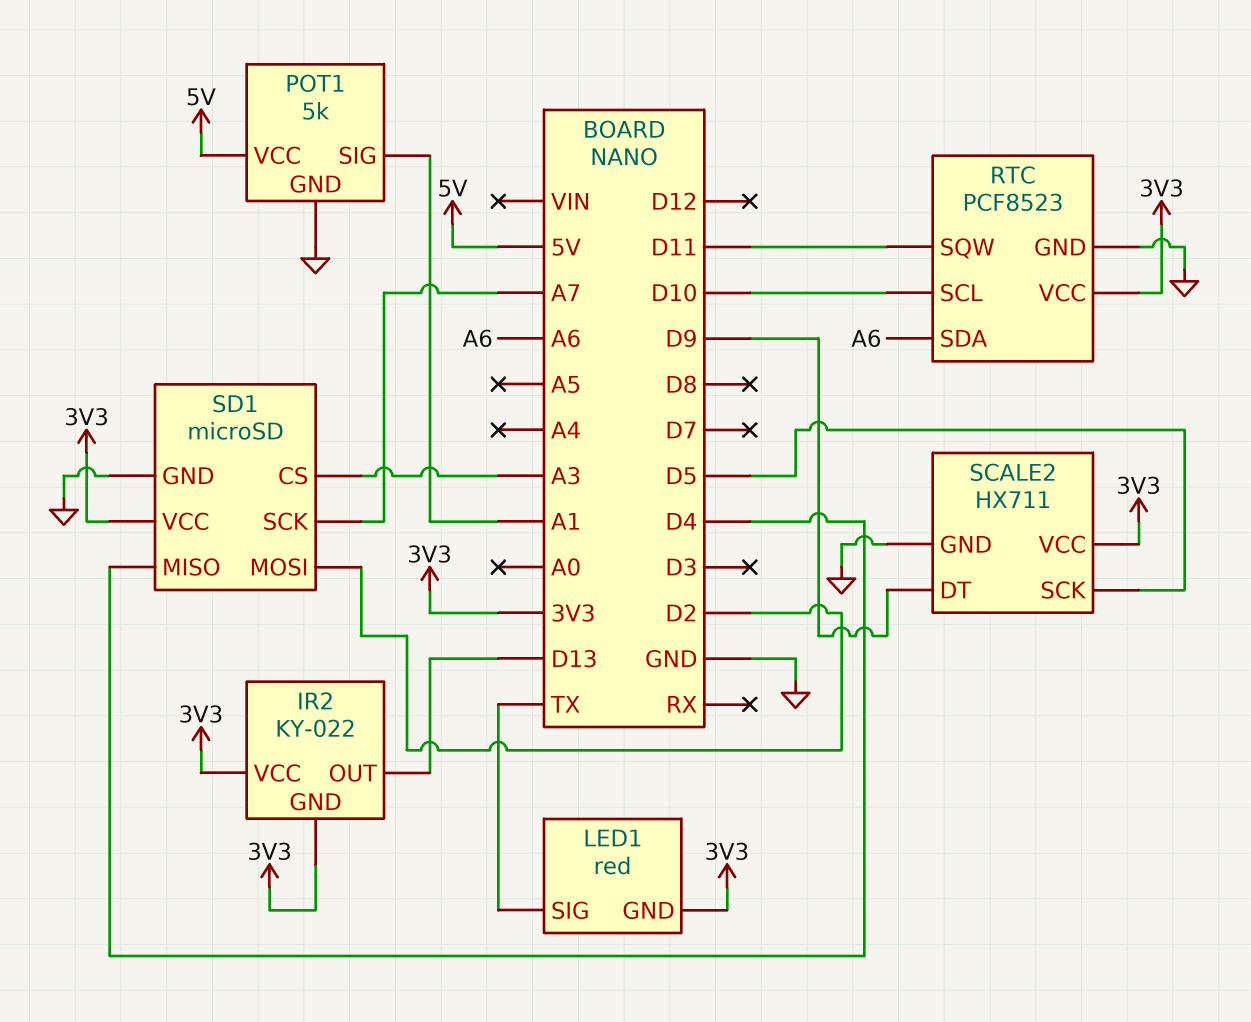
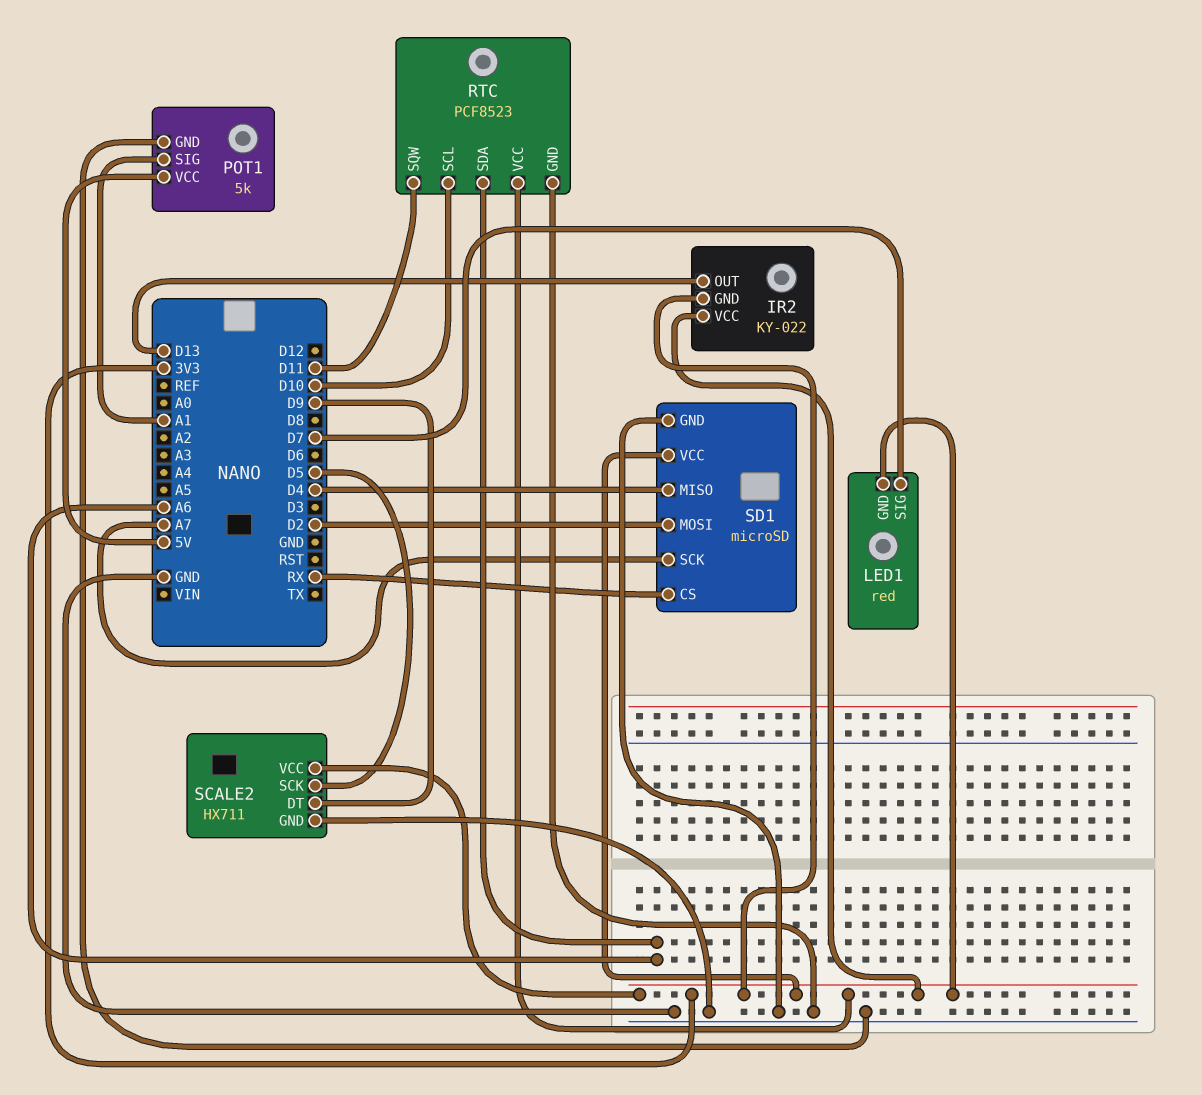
LED1 pin SIG: TX -> D7
SD1 pin CS: A3 -> RX

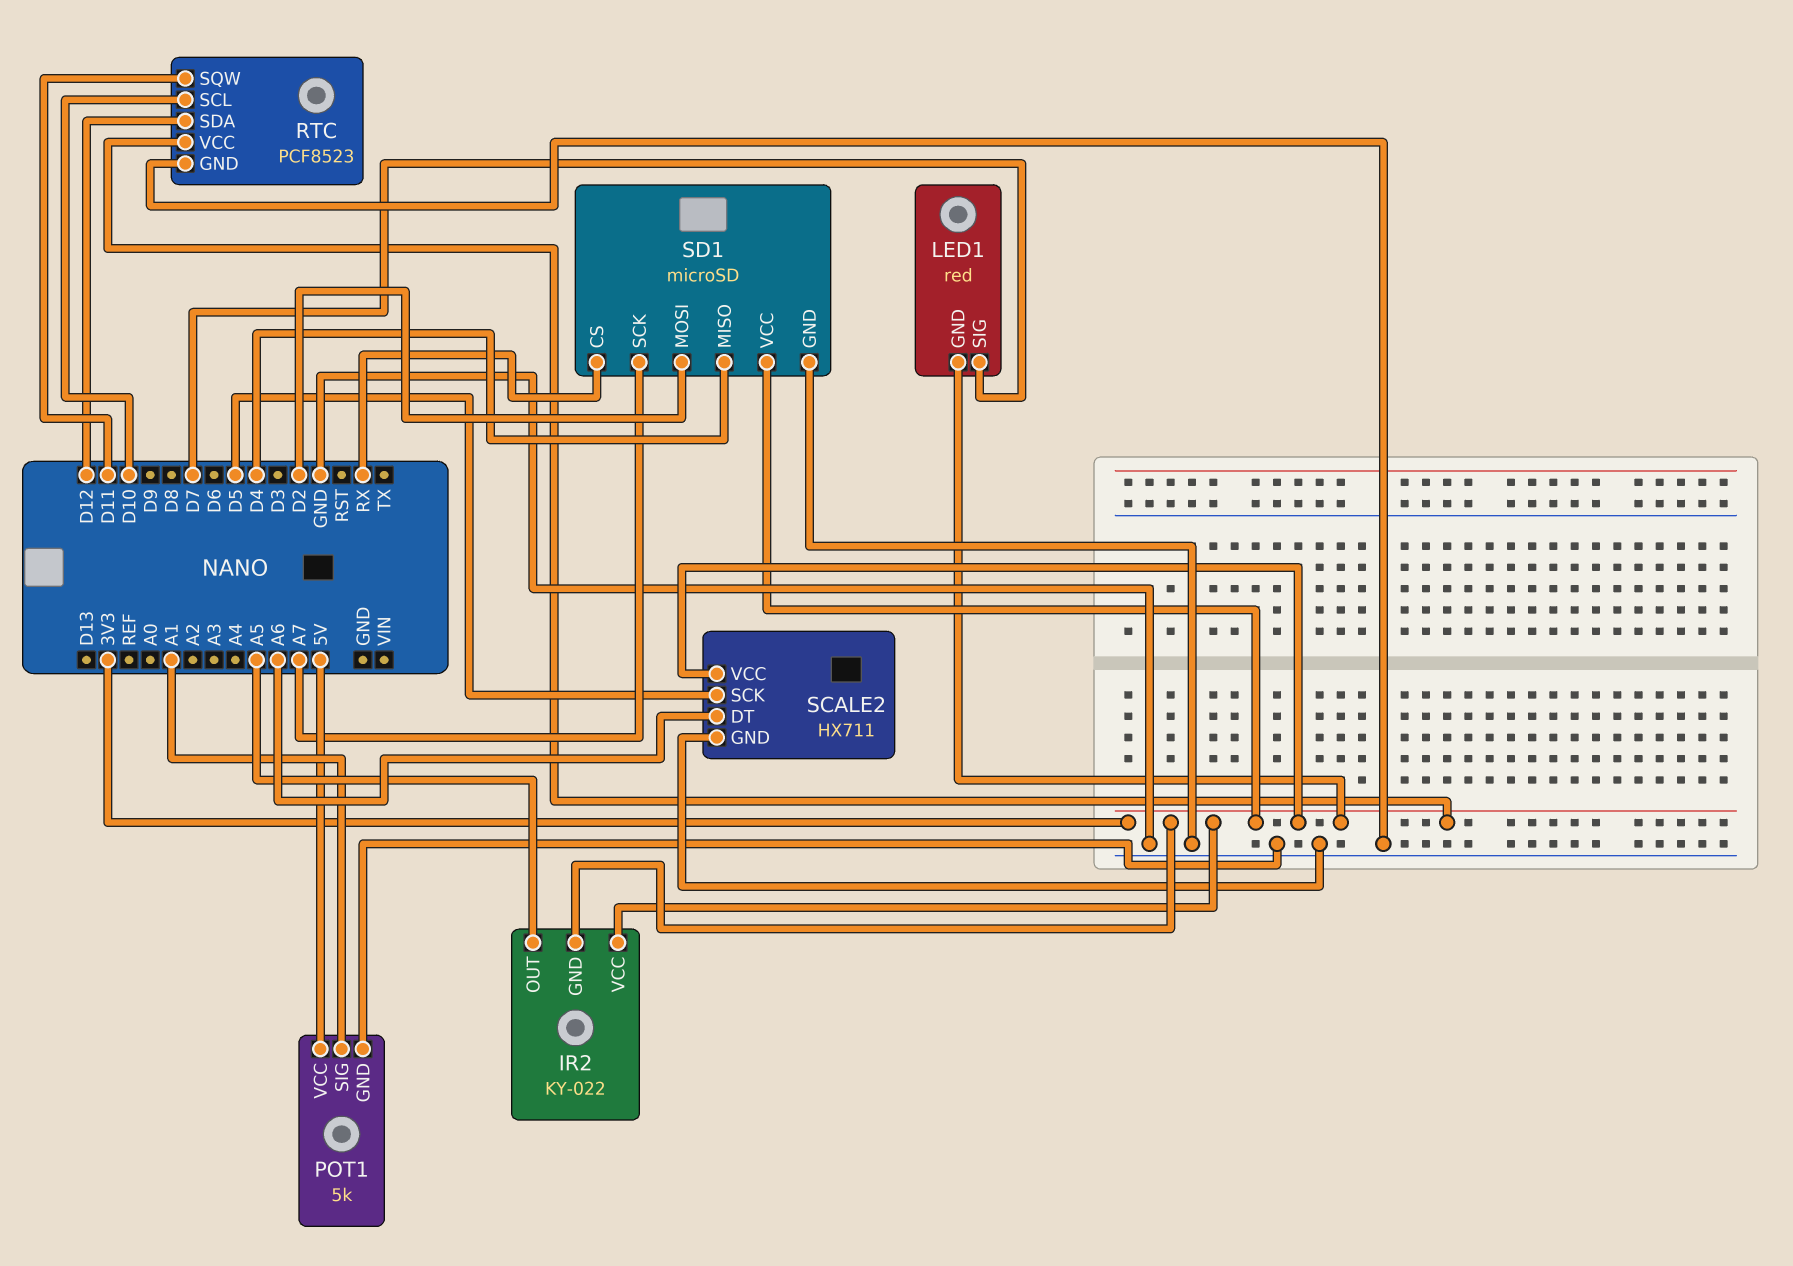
IR2 pin OUT: D13 -> A5
RTC pin SDA: A6 -> D12
SCALE2 pin DT: D9 -> A6

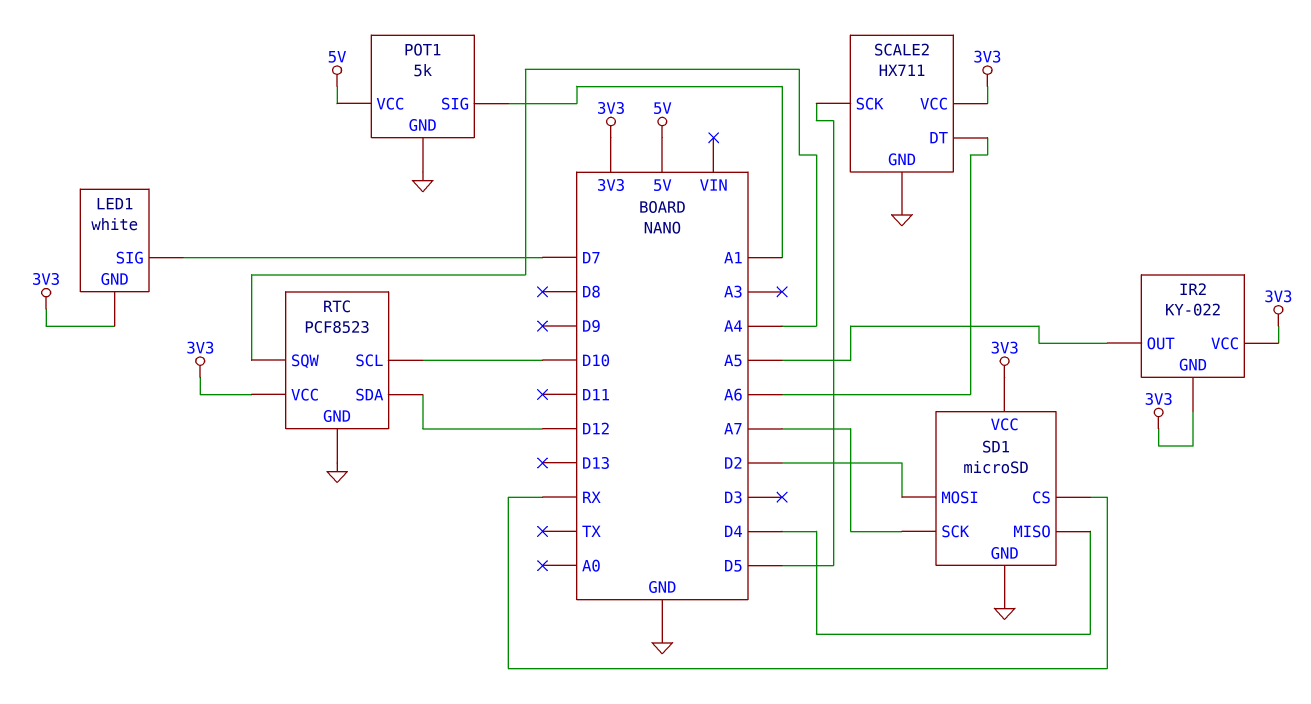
LED1: red -> white
RTC pin SQW: D11 -> A4

